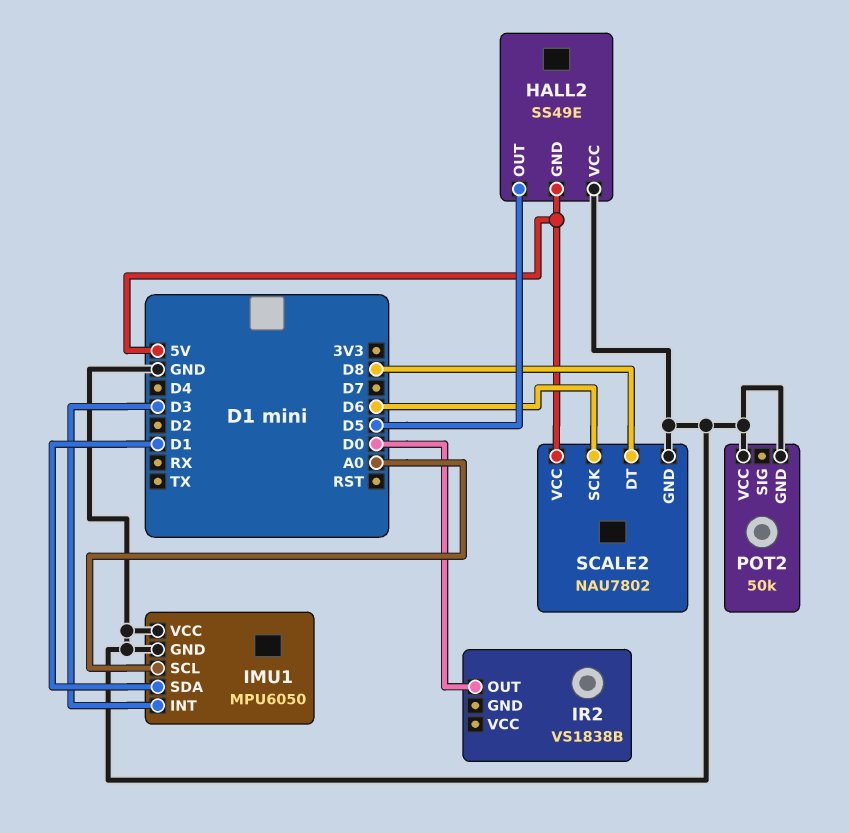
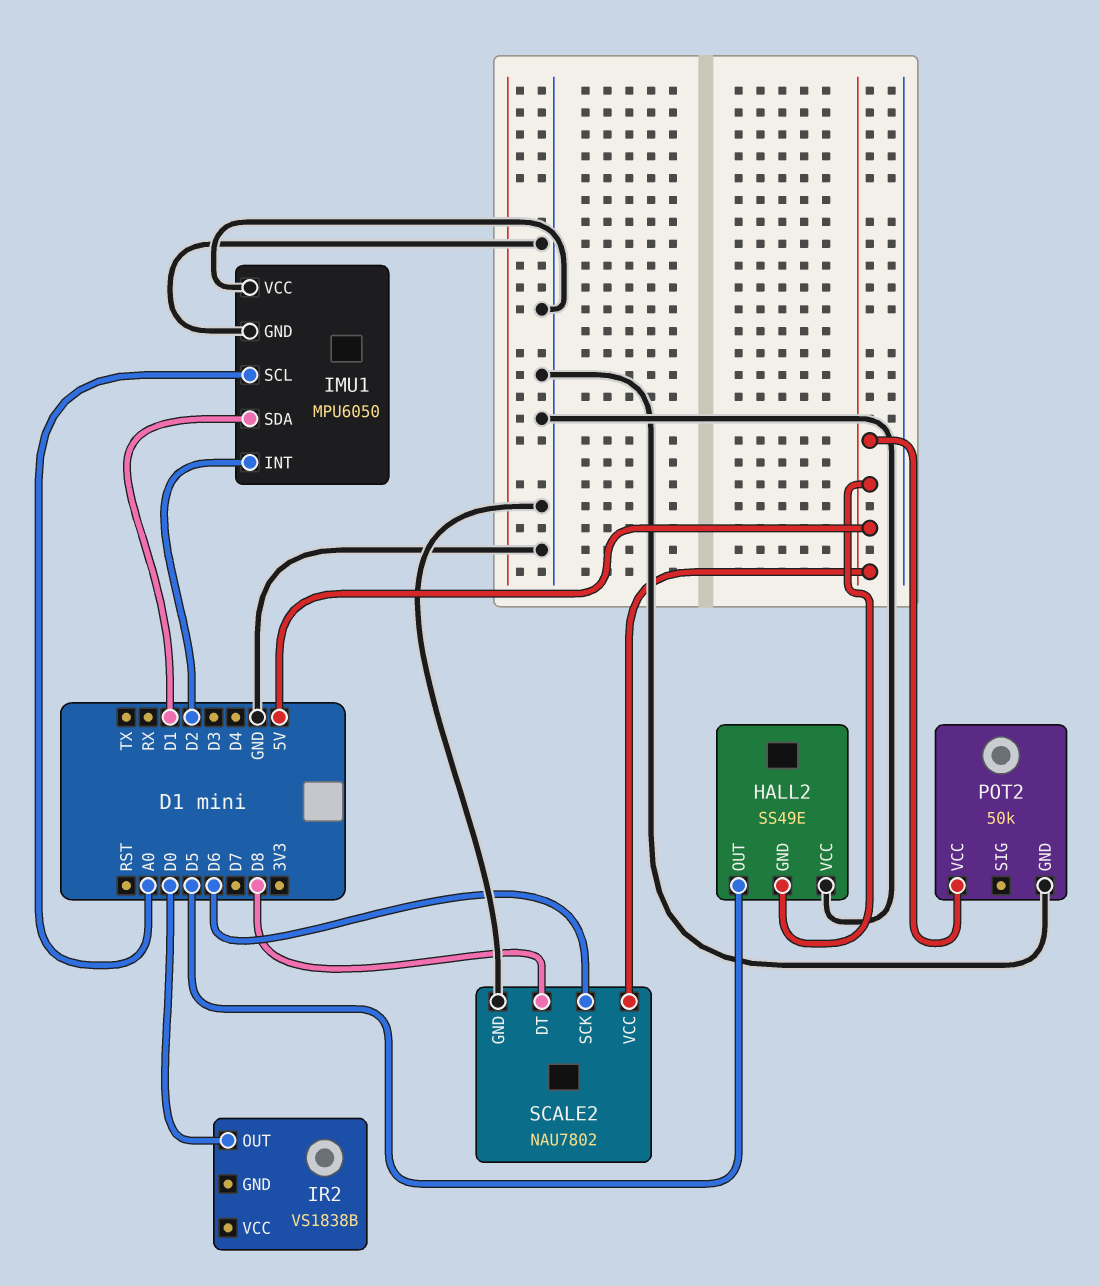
IMU1 pin INT: D3 -> D2
POT2 pin VCC: GND -> 5V

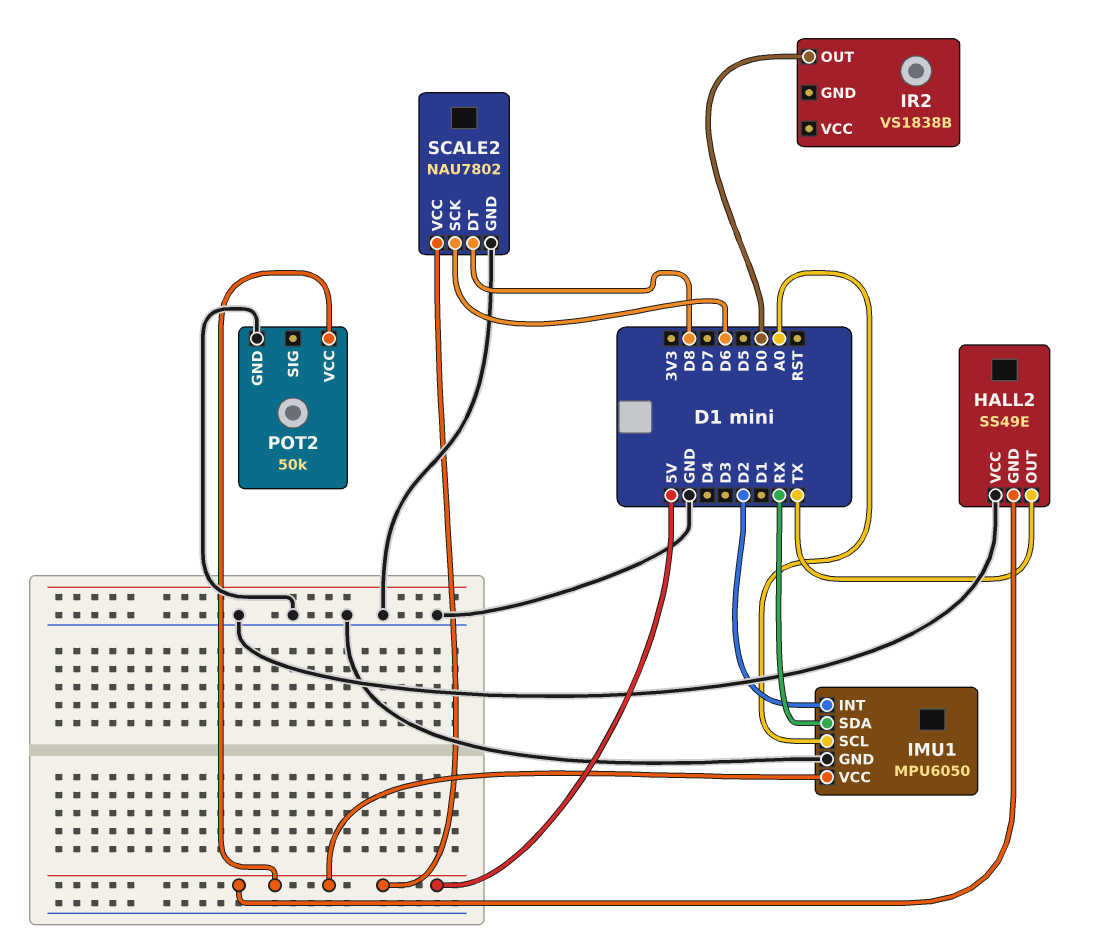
HALL2 pin OUT: D5 -> TX
IMU1 pin SDA: D1 -> RX
IMU1 pin VCC: GND -> 5V

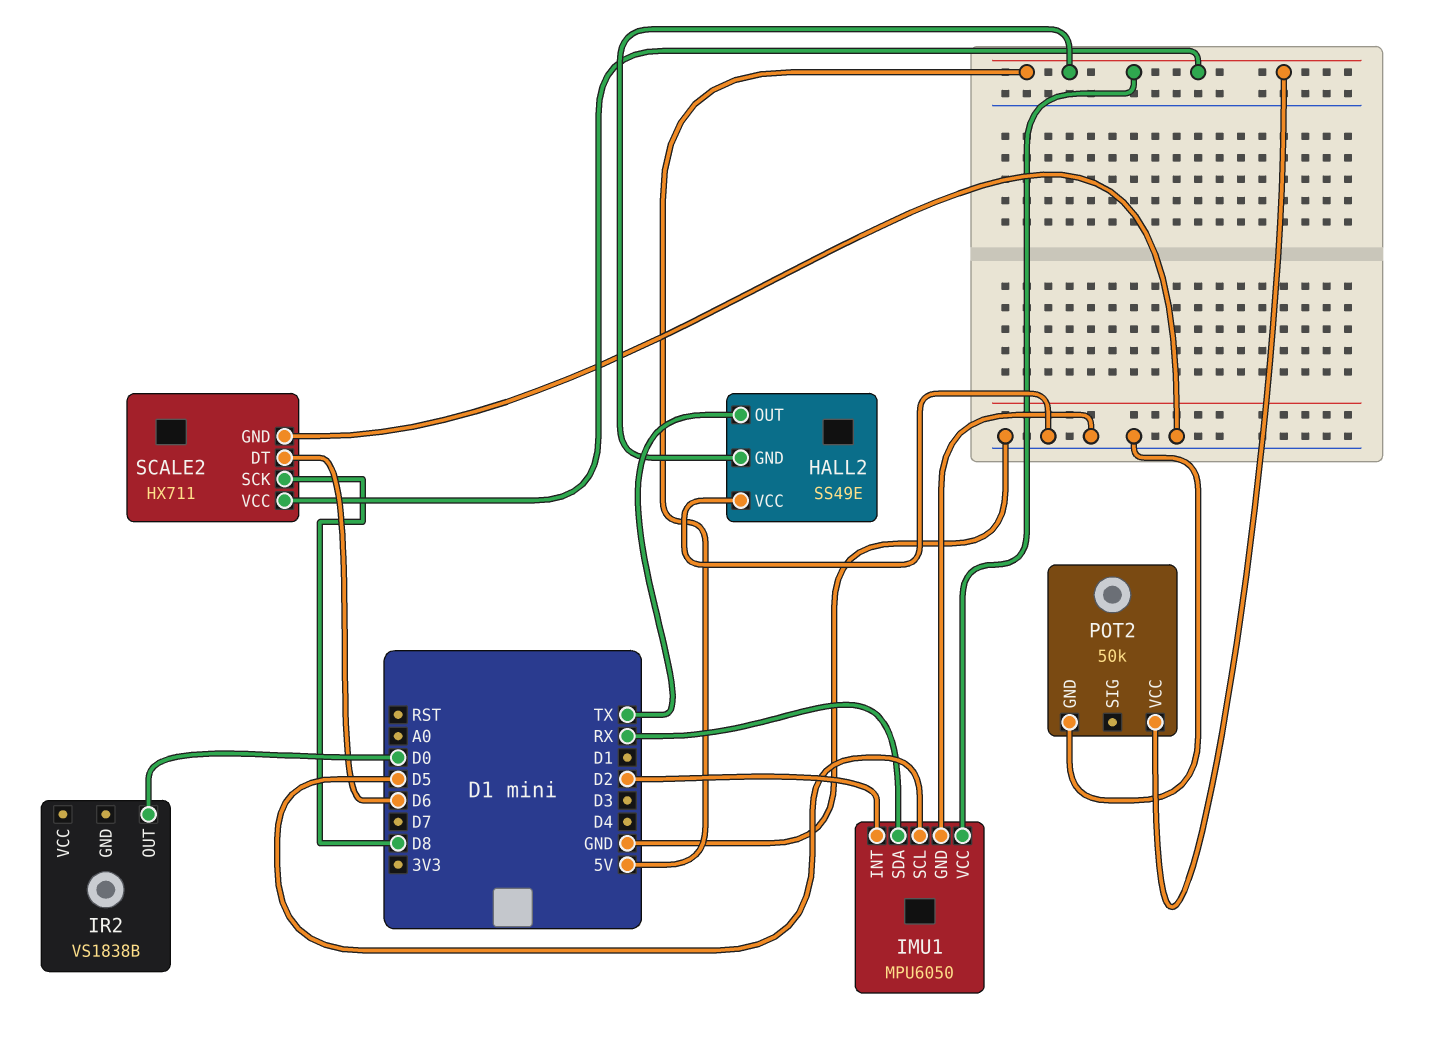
IMU1 pin SCL: A0 -> D5
SCALE2: NAU7802 -> HX711
SCALE2 pin DT: D8 -> D6
SCALE2 pin SCK: D6 -> D8

